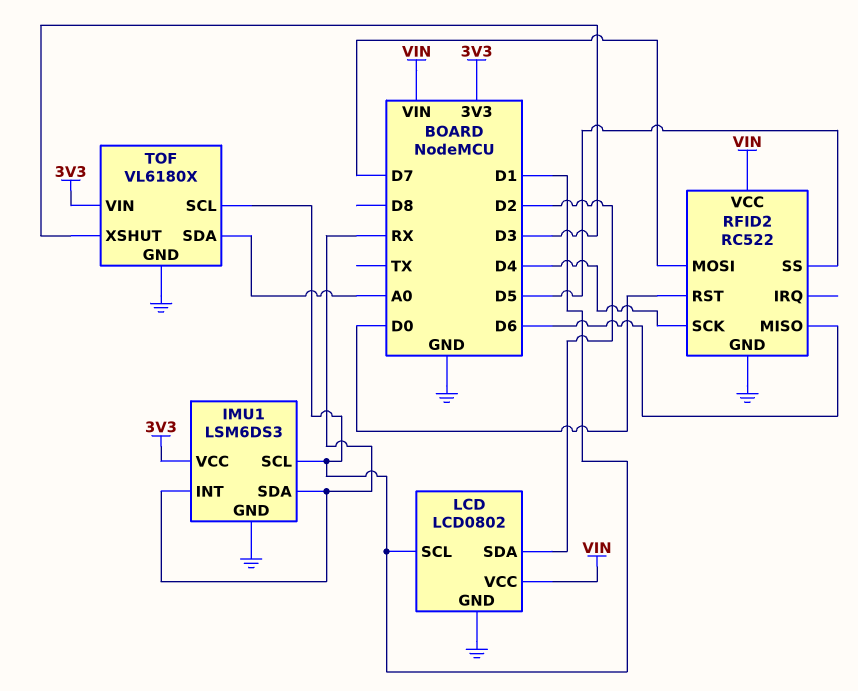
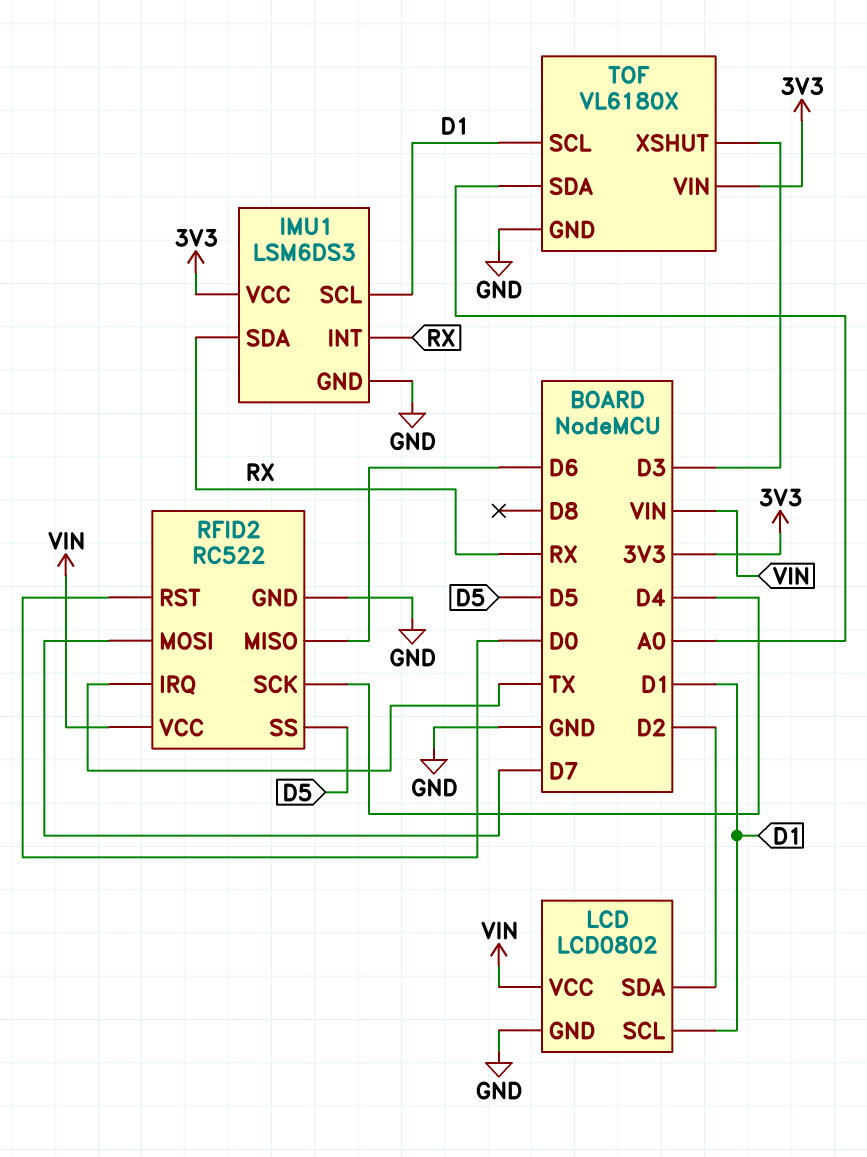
RFID2 pin IRQ: none -> TX

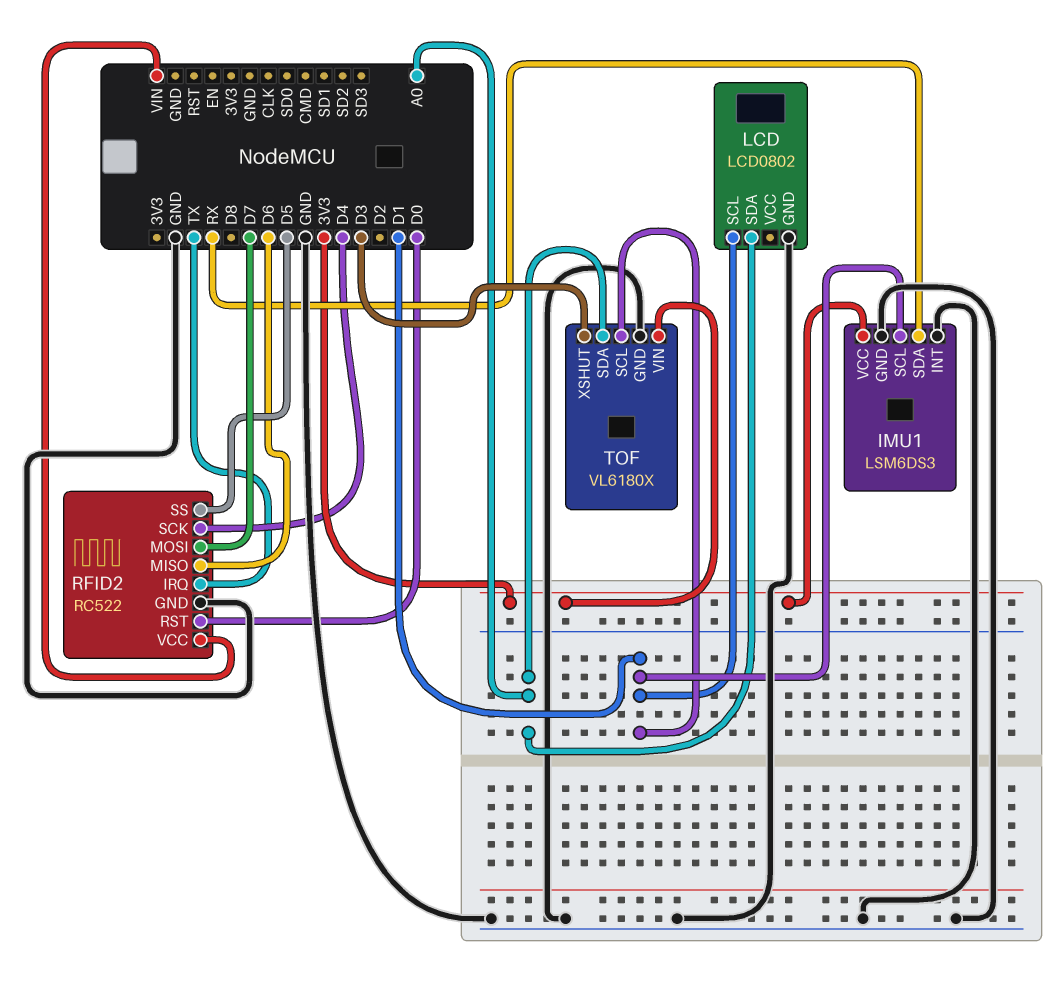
IMU1 pin INT: RX -> GND
LCD pin SDA: D2 -> A0
LCD pin VCC: VIN -> none

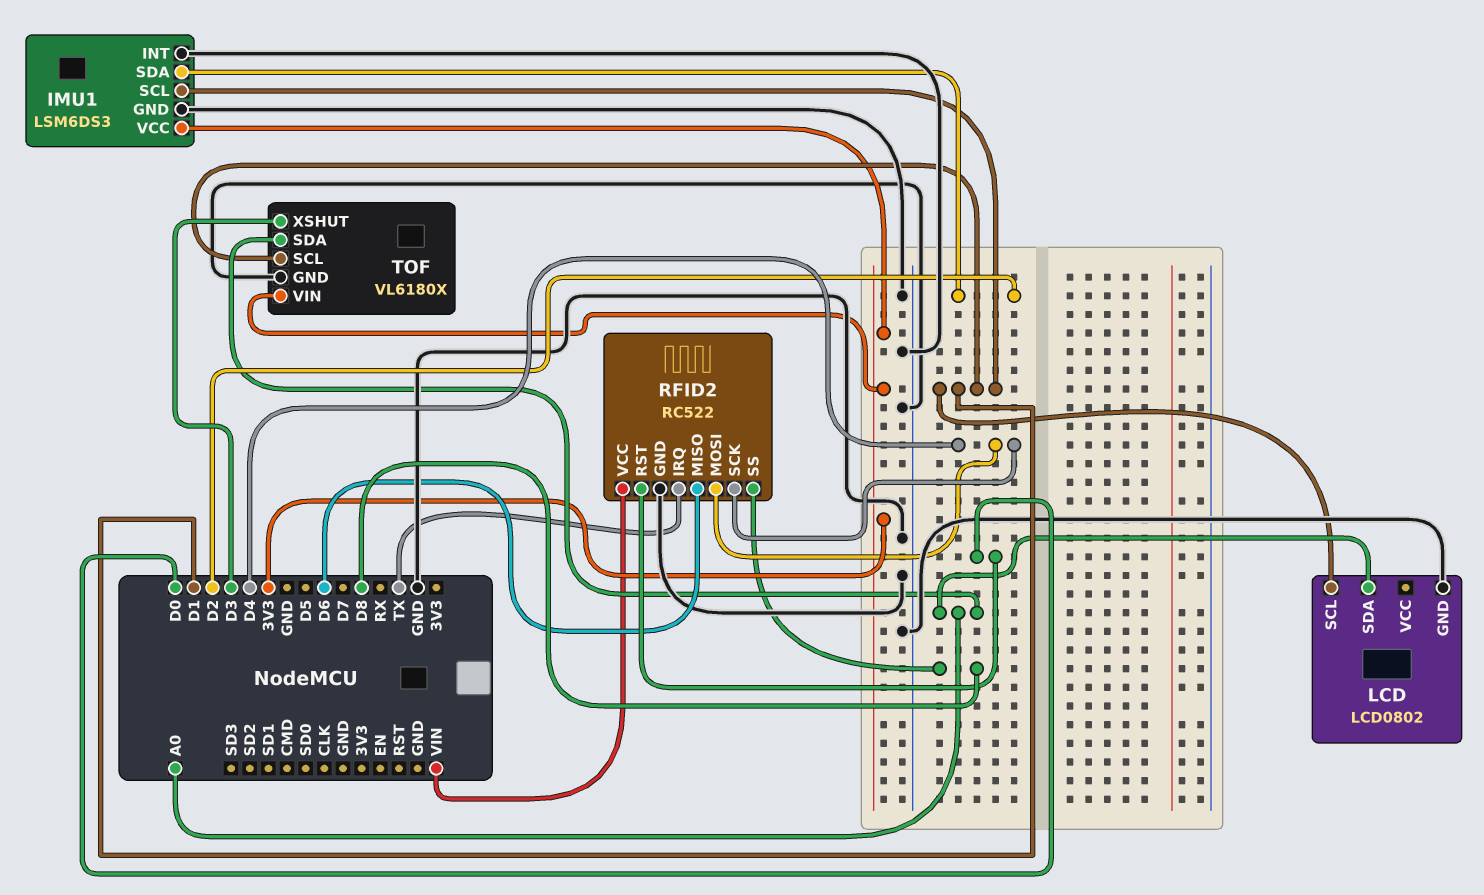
IMU1 pin SDA: RX -> D2
RFID2 pin MOSI: D7 -> D4
RFID2 pin SS: D5 -> D8

